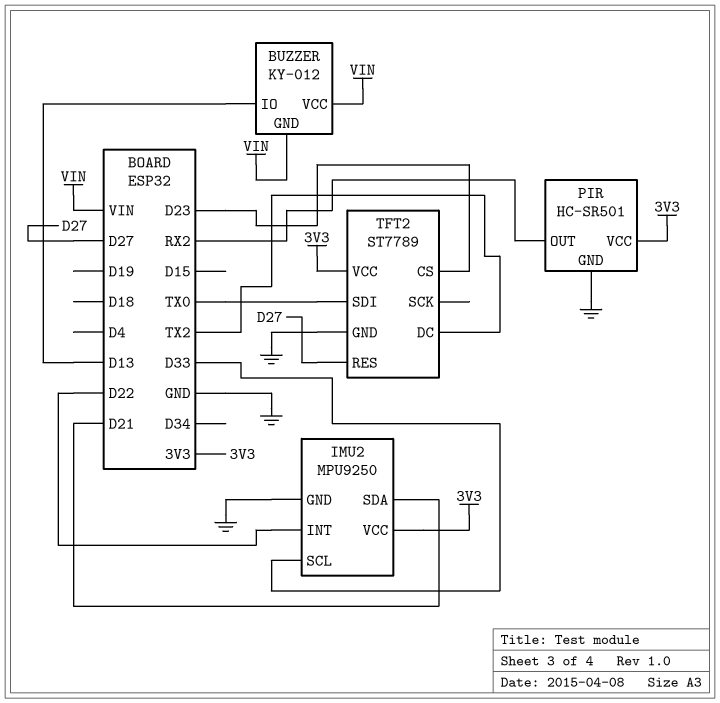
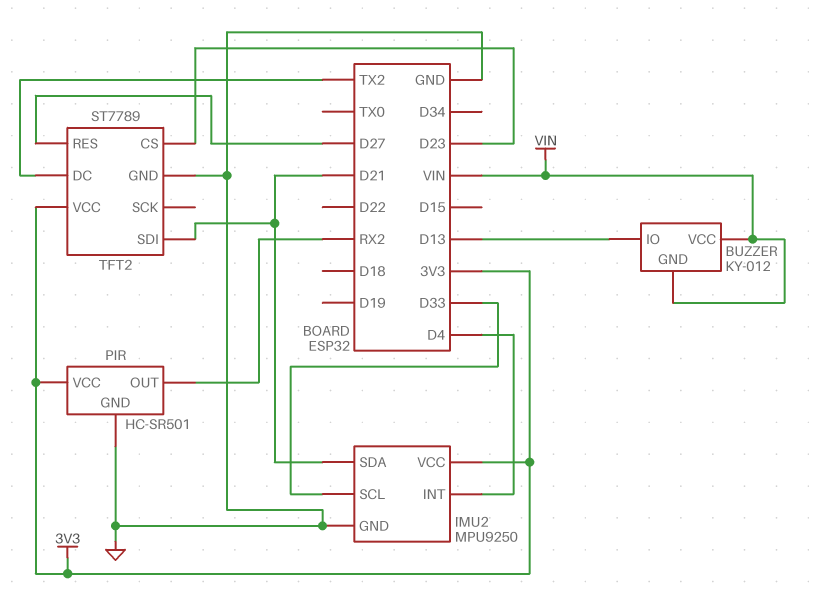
IMU2 pin INT: D22 -> D4
TFT2 pin SDI: TX0 -> D21

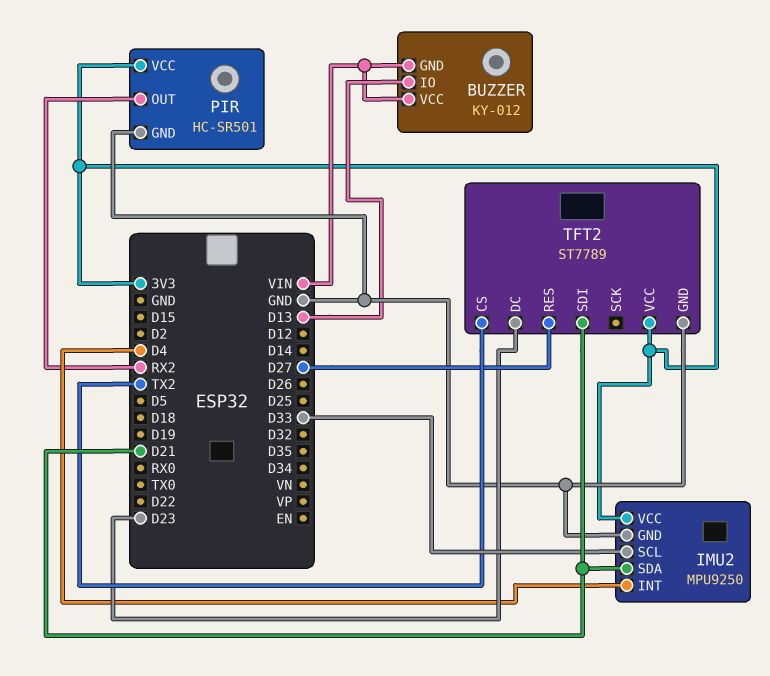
TFT2 pin CS: D23 -> TX2
TFT2 pin DC: TX2 -> D23

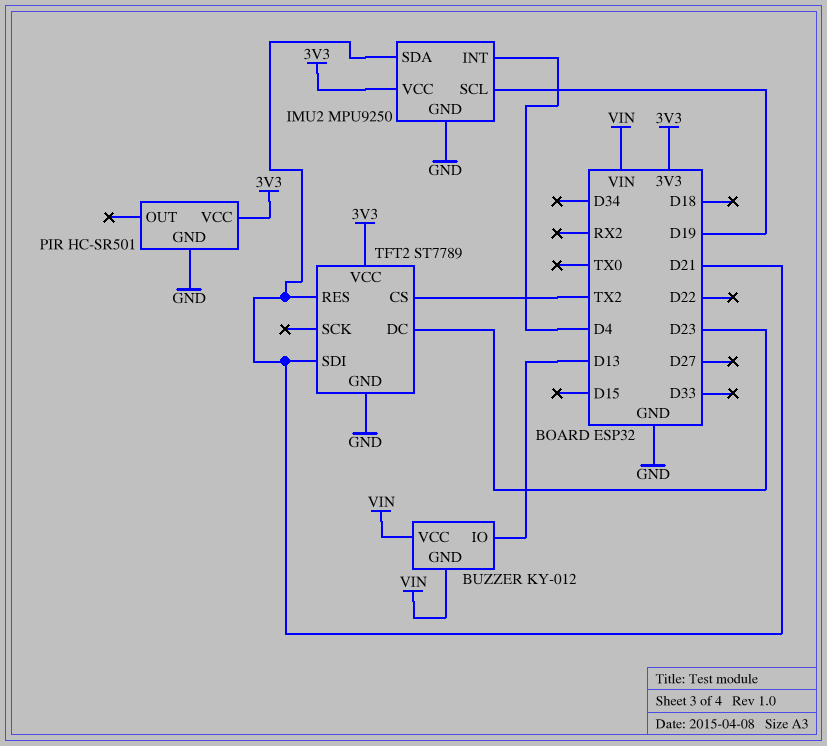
IMU2 pin SCL: D33 -> D19
PIR pin OUT: RX2 -> none
TFT2 pin RES: D27 -> D21

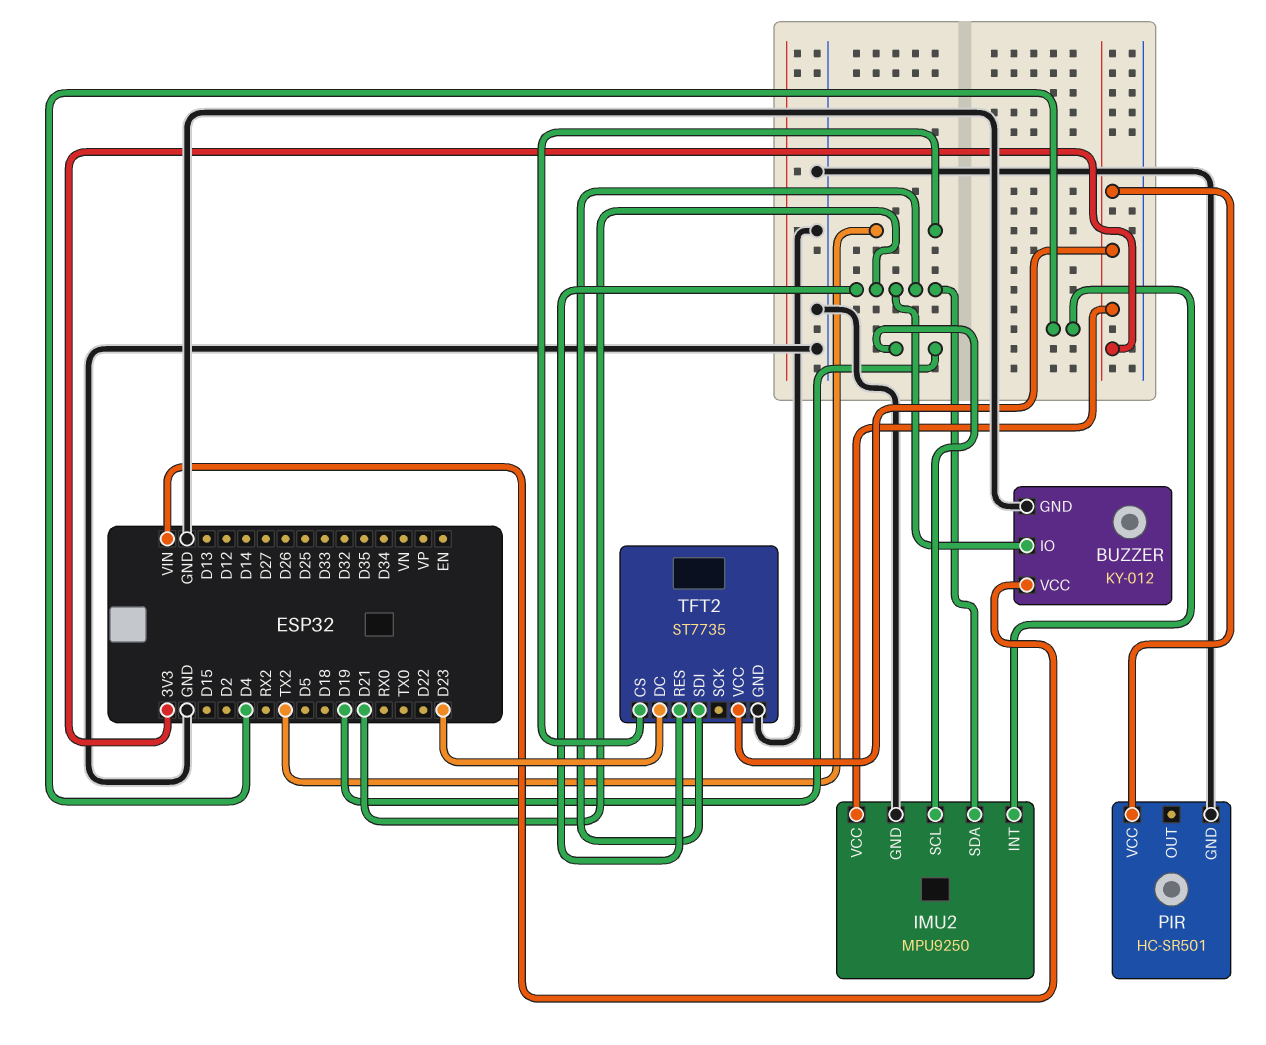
BUZZER pin GND: VIN -> GND
BUZZER pin IO: D13 -> D21
TFT2: ST7789 -> ST7735

